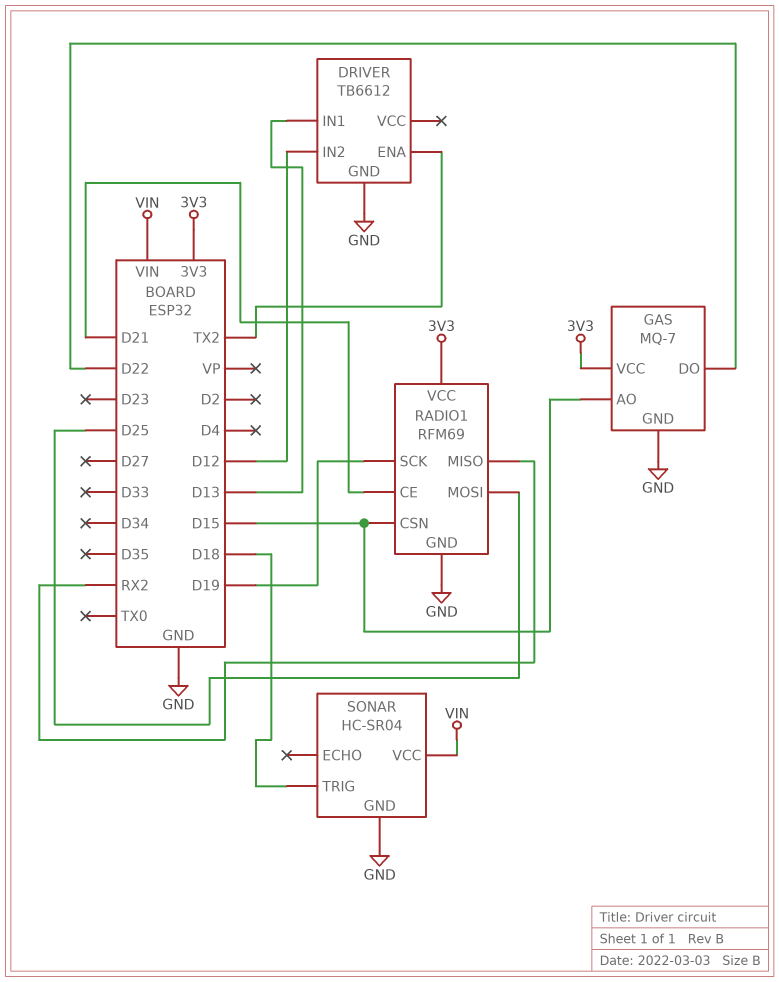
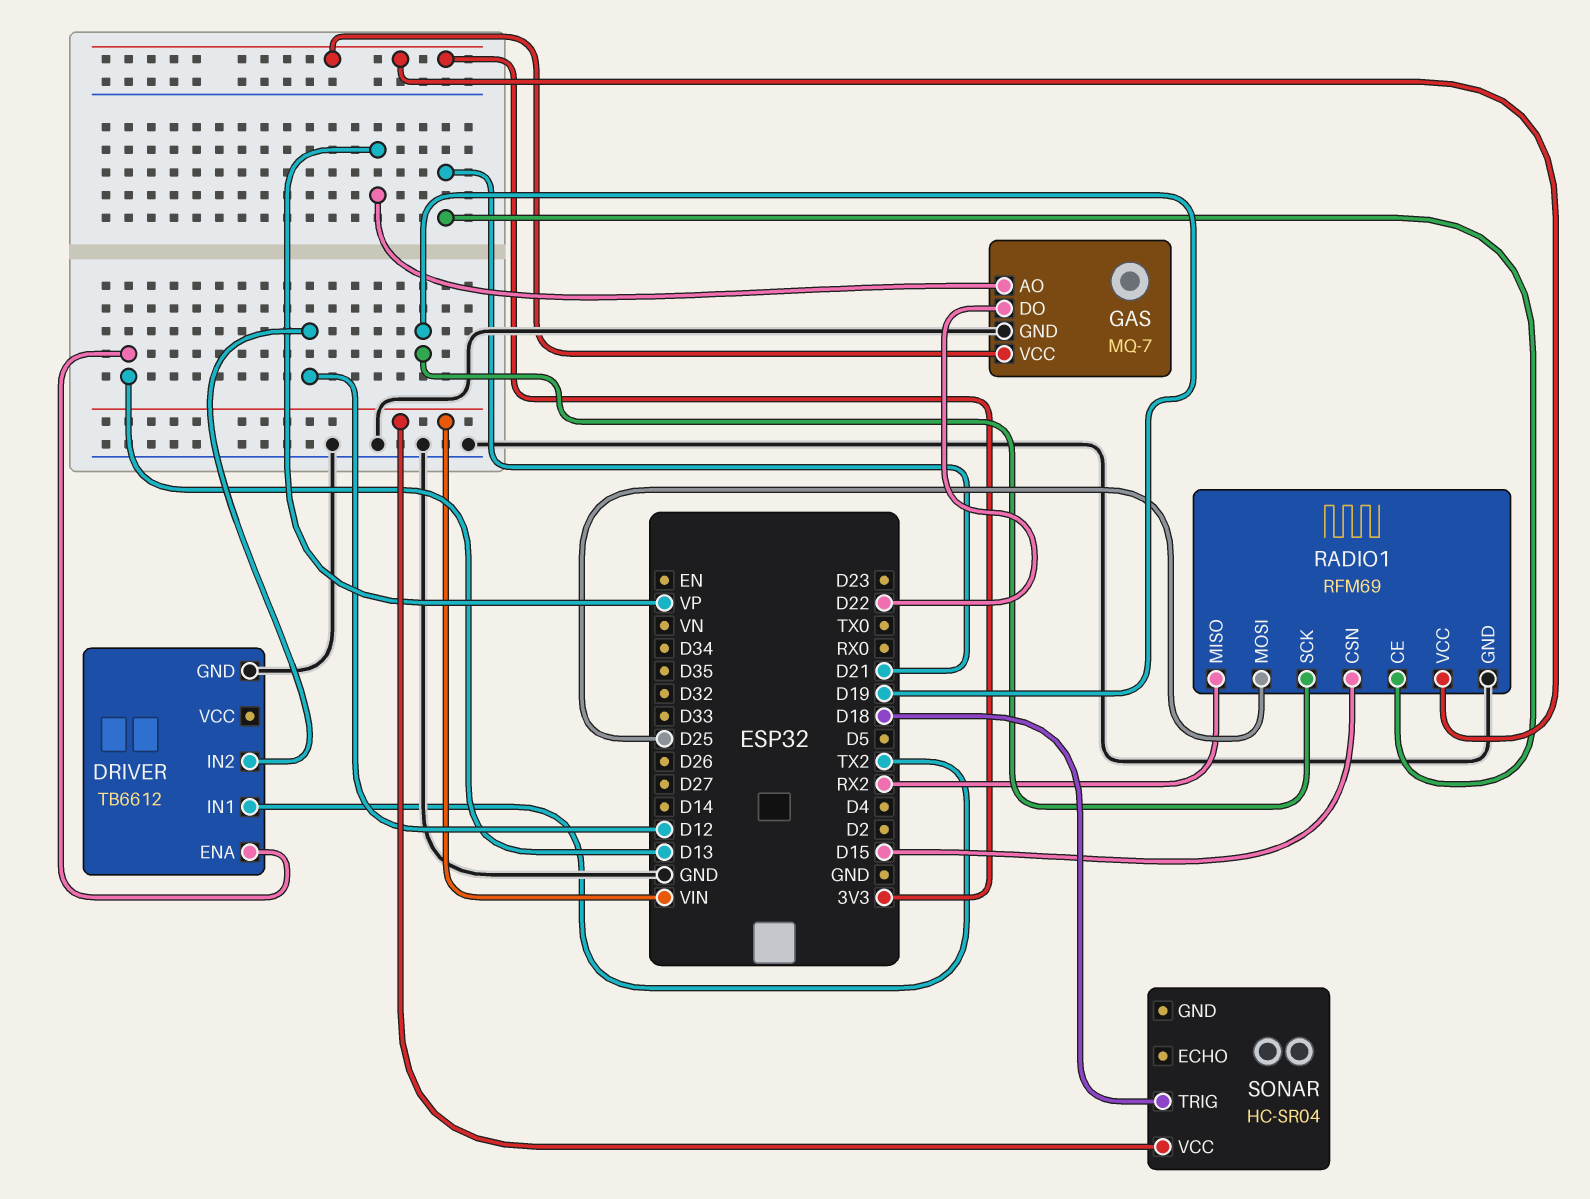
DRIVER pin ENA: TX2 -> D13
DRIVER pin IN1: D13 -> TX2
GAS pin AO: D15 -> VP
SONAR pin GND: GND -> none

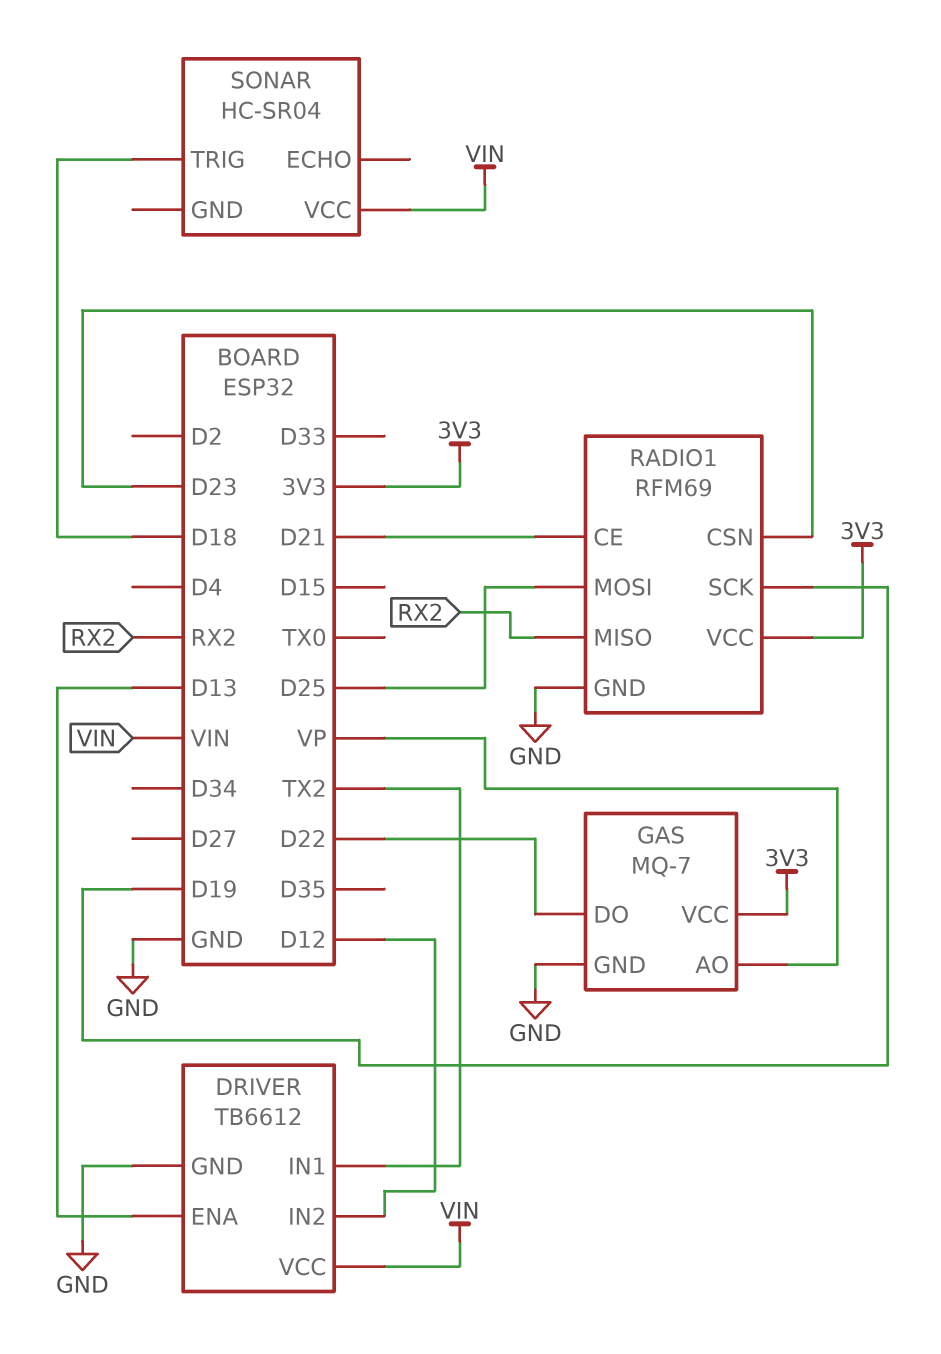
DRIVER pin VCC: none -> VIN
RADIO1 pin CSN: D15 -> D23

